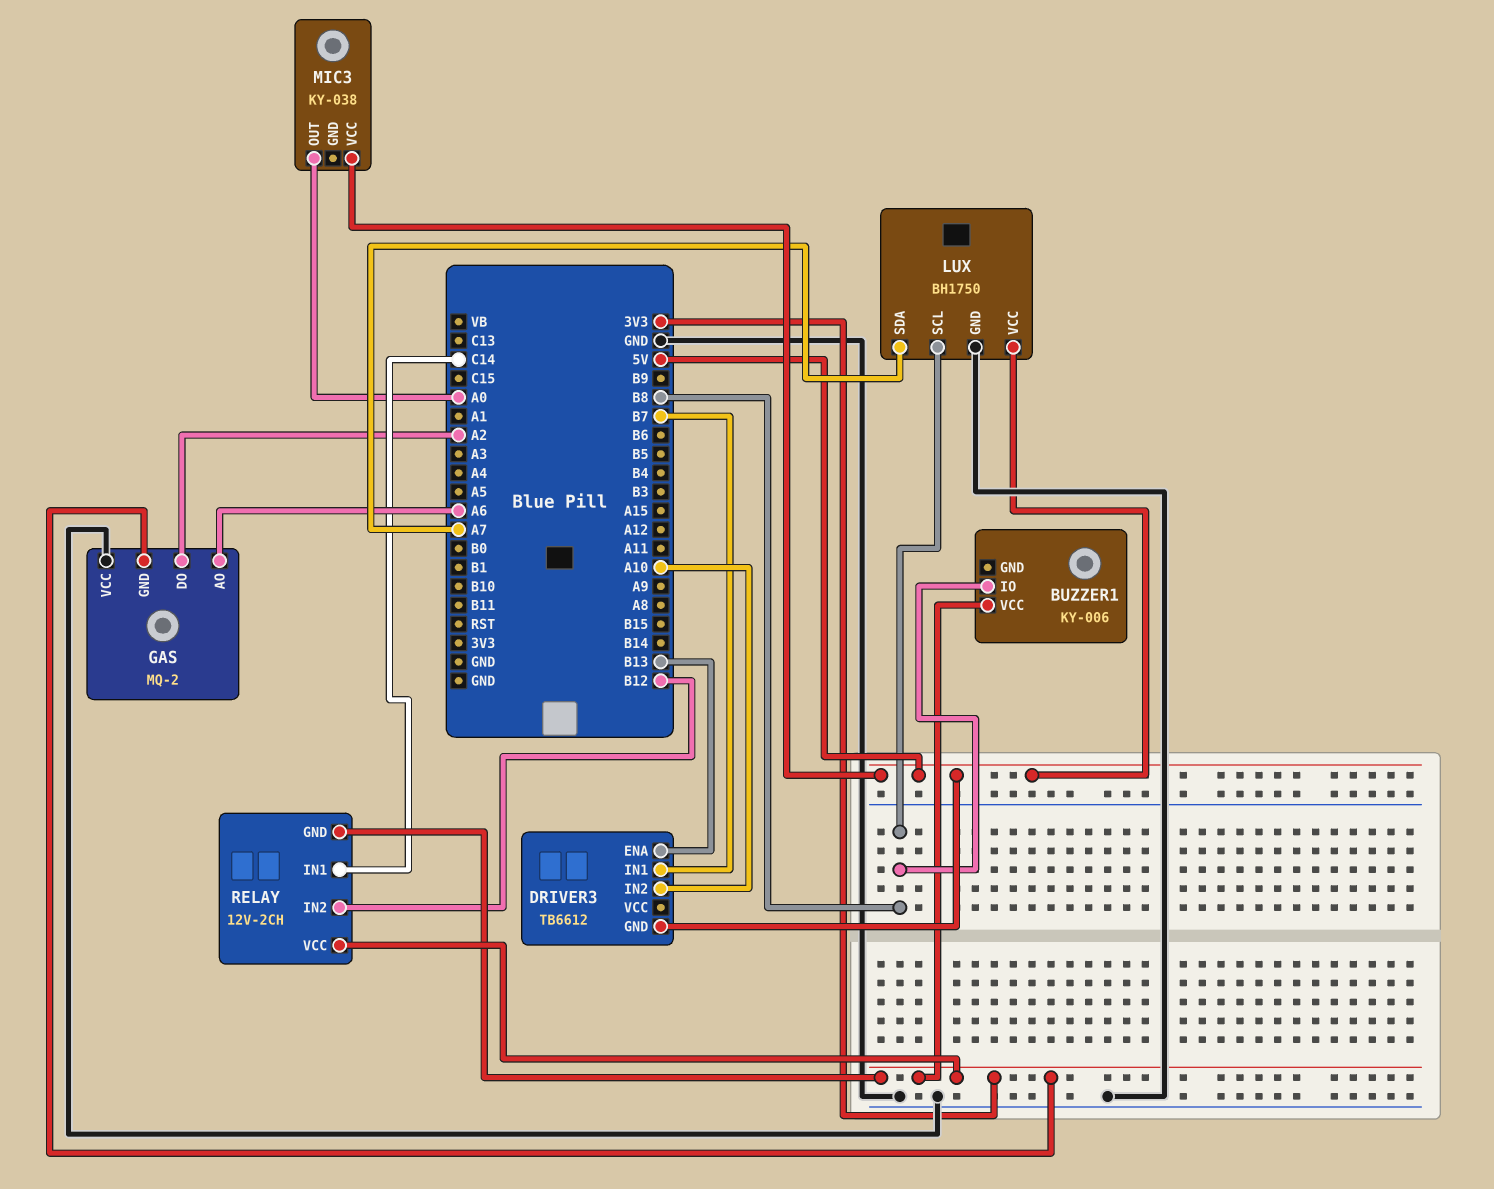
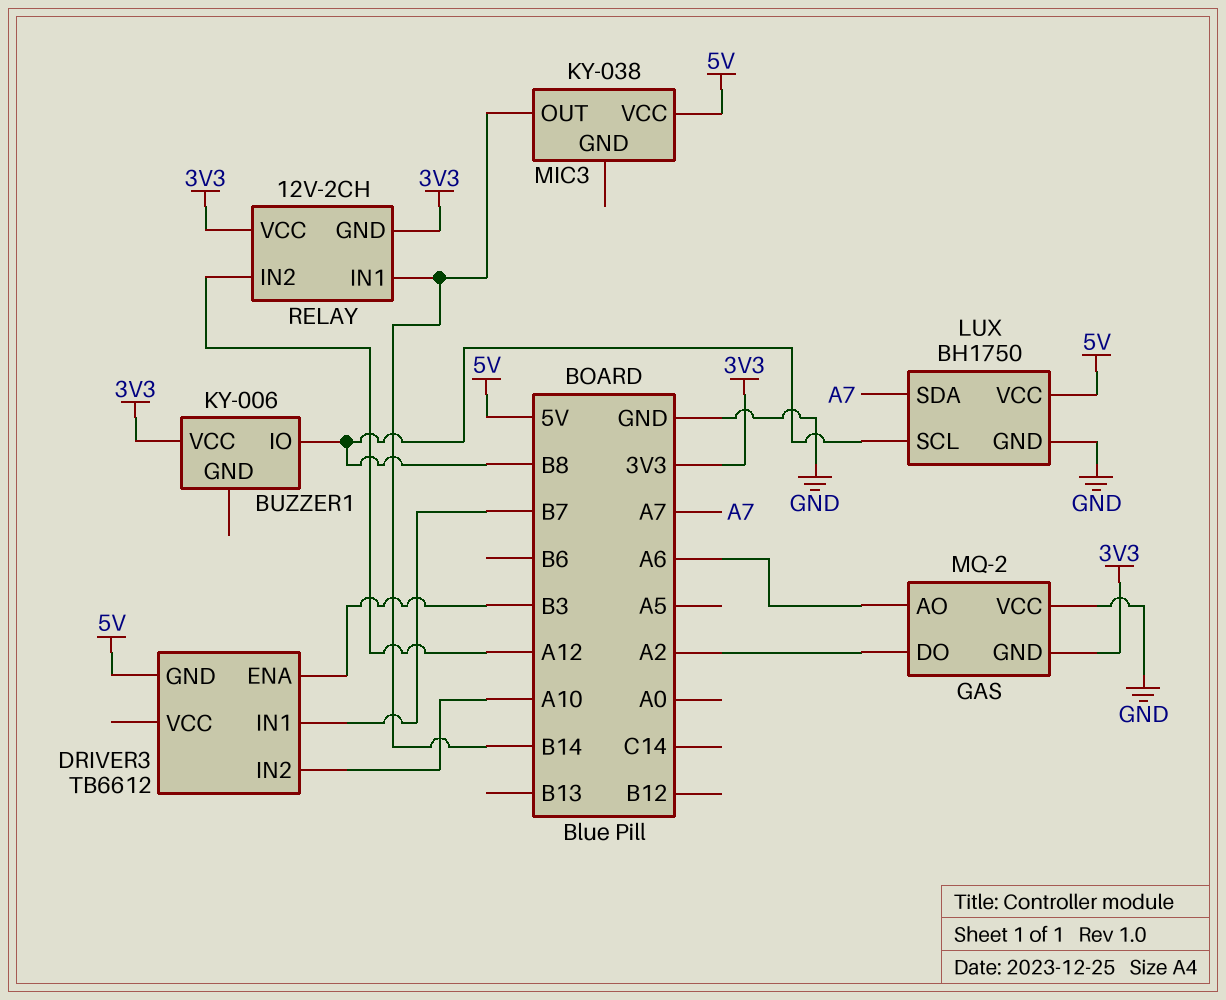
DRIVER3 pin ENA: B13 -> B3
MIC3 pin OUT: A0 -> B14
RELAY pin IN1: C14 -> B14
RELAY pin IN2: B12 -> A12

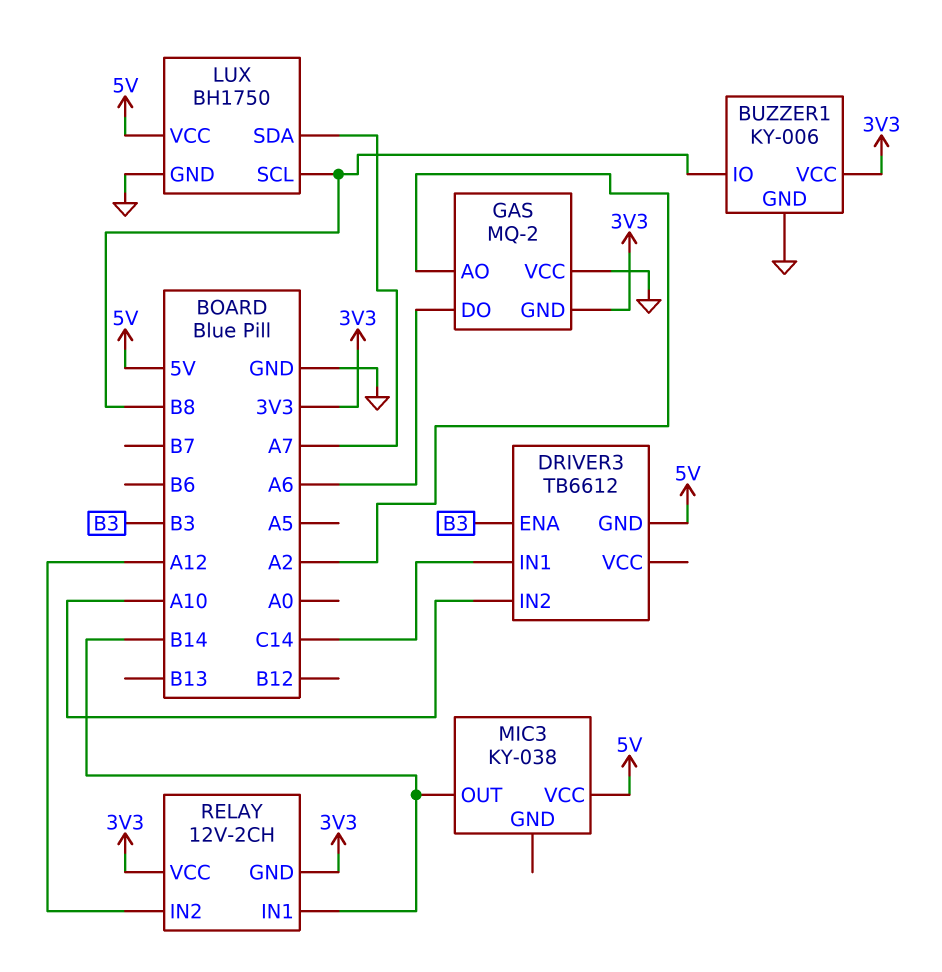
BUZZER1 pin GND: none -> GND
DRIVER3 pin IN1: B7 -> C14
GAS pin AO: A6 -> A2
GAS pin DO: A2 -> A6

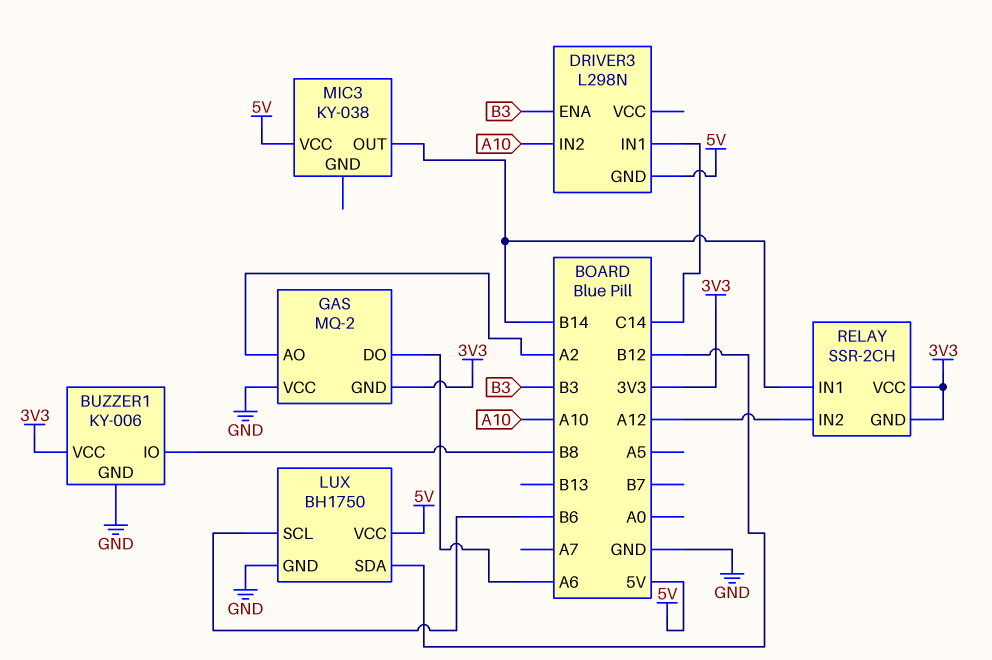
DRIVER3: TB6612 -> L298N
LUX pin SCL: B8 -> B6
LUX pin SDA: A7 -> B12
RELAY: 12V-2CH -> SSR-2CH

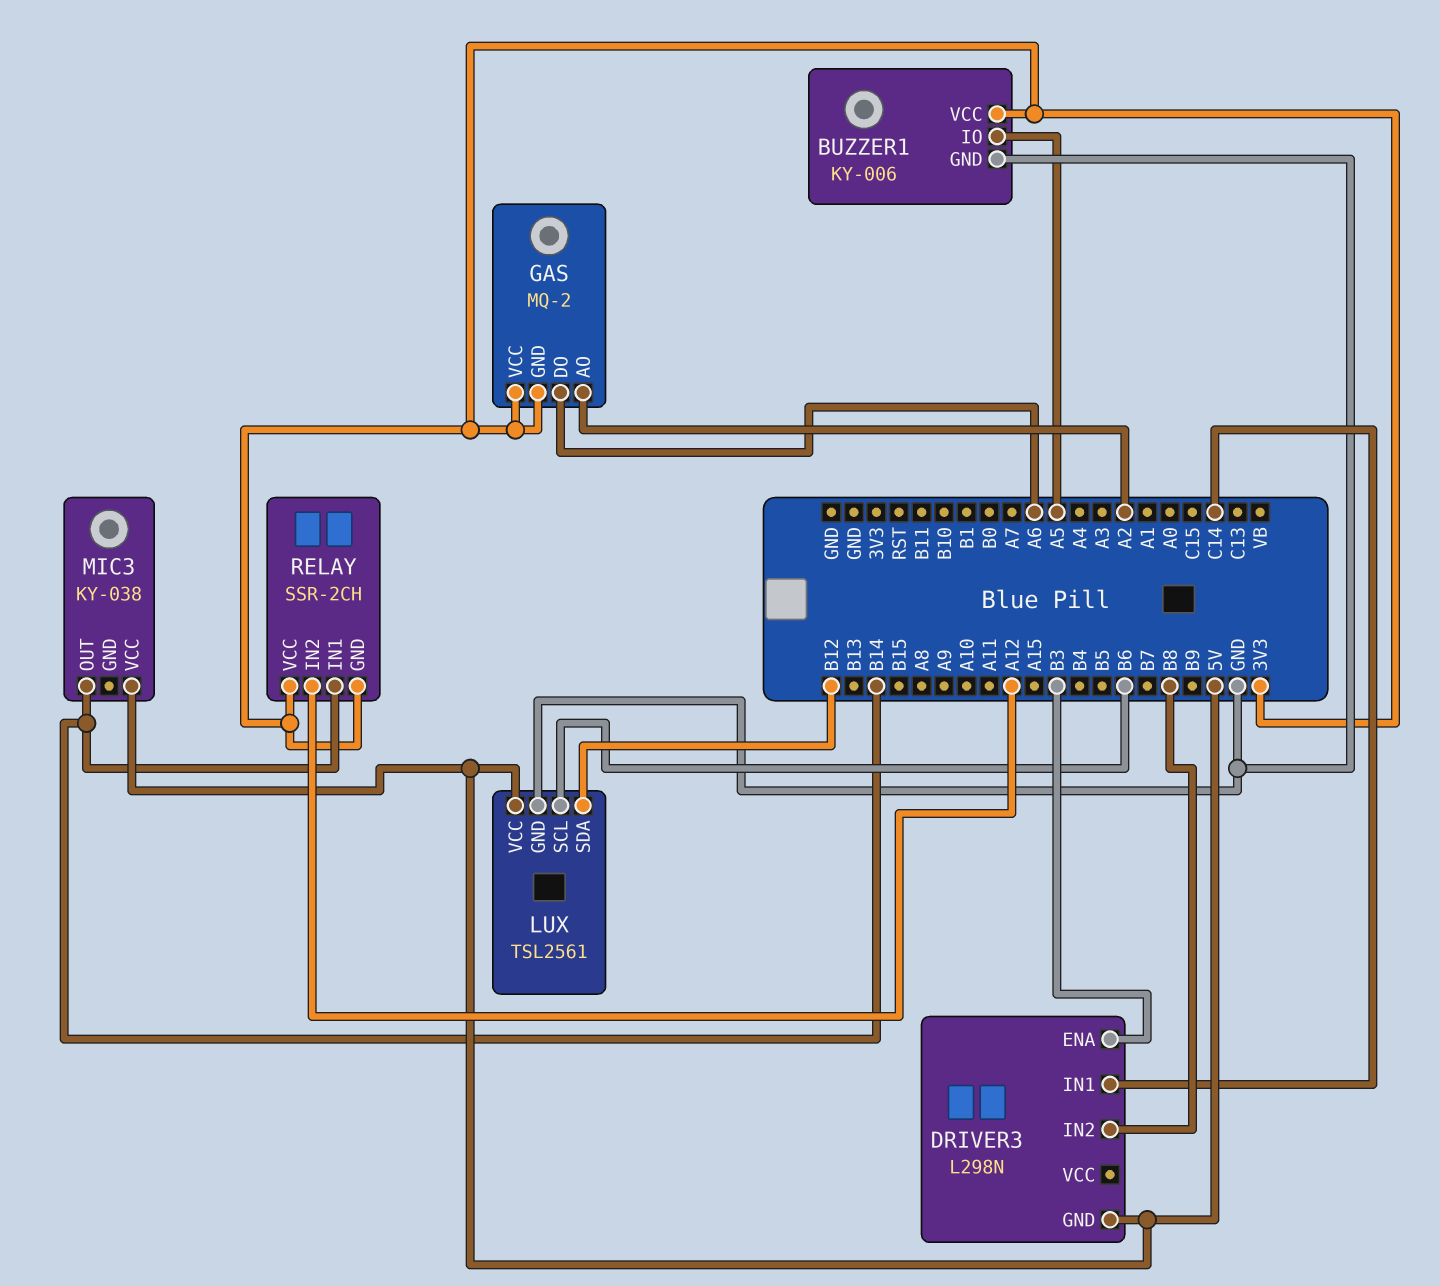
BUZZER1 pin IO: B8 -> A5
DRIVER3 pin IN2: A10 -> B8
GAS pin VCC: GND -> 3V3
LUX: BH1750 -> TSL2561

